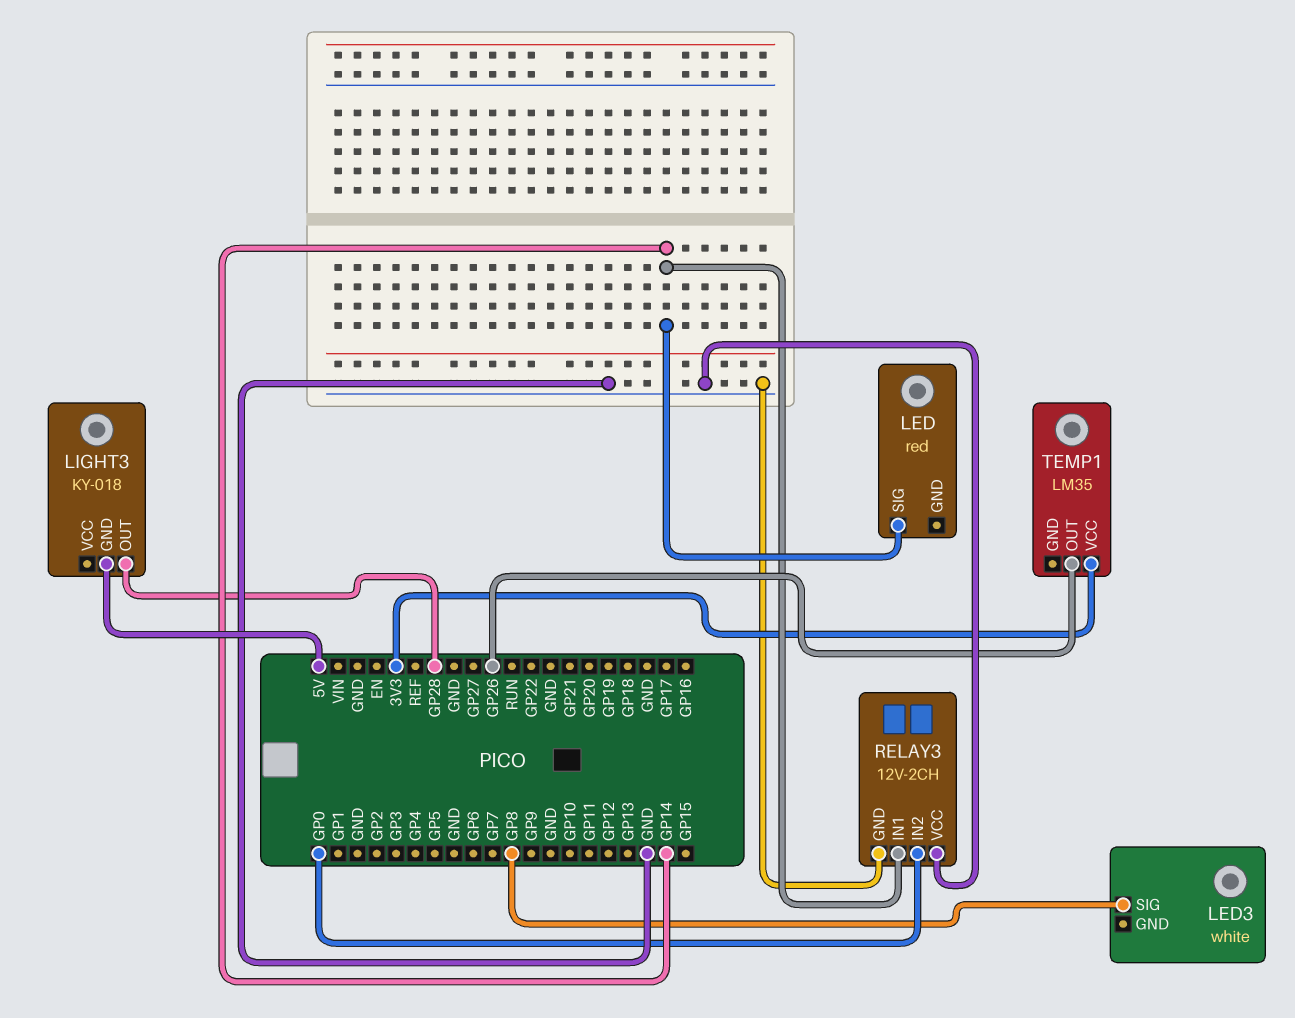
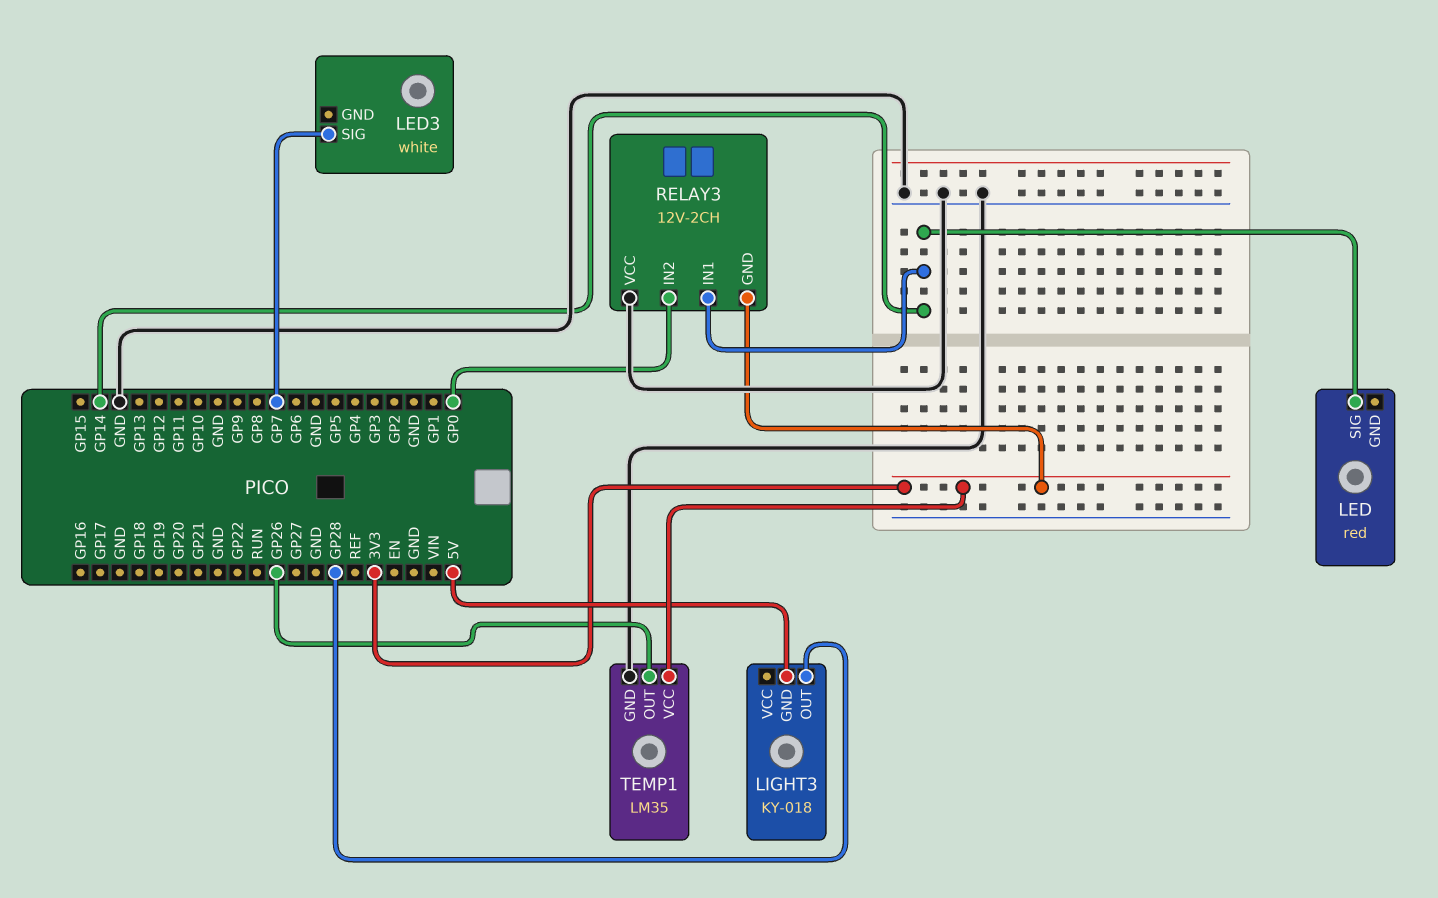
LED3 pin SIG: GP8 -> GP7
RELAY3 pin GND: GND -> 3V3
TEMP1 pin GND: none -> GND

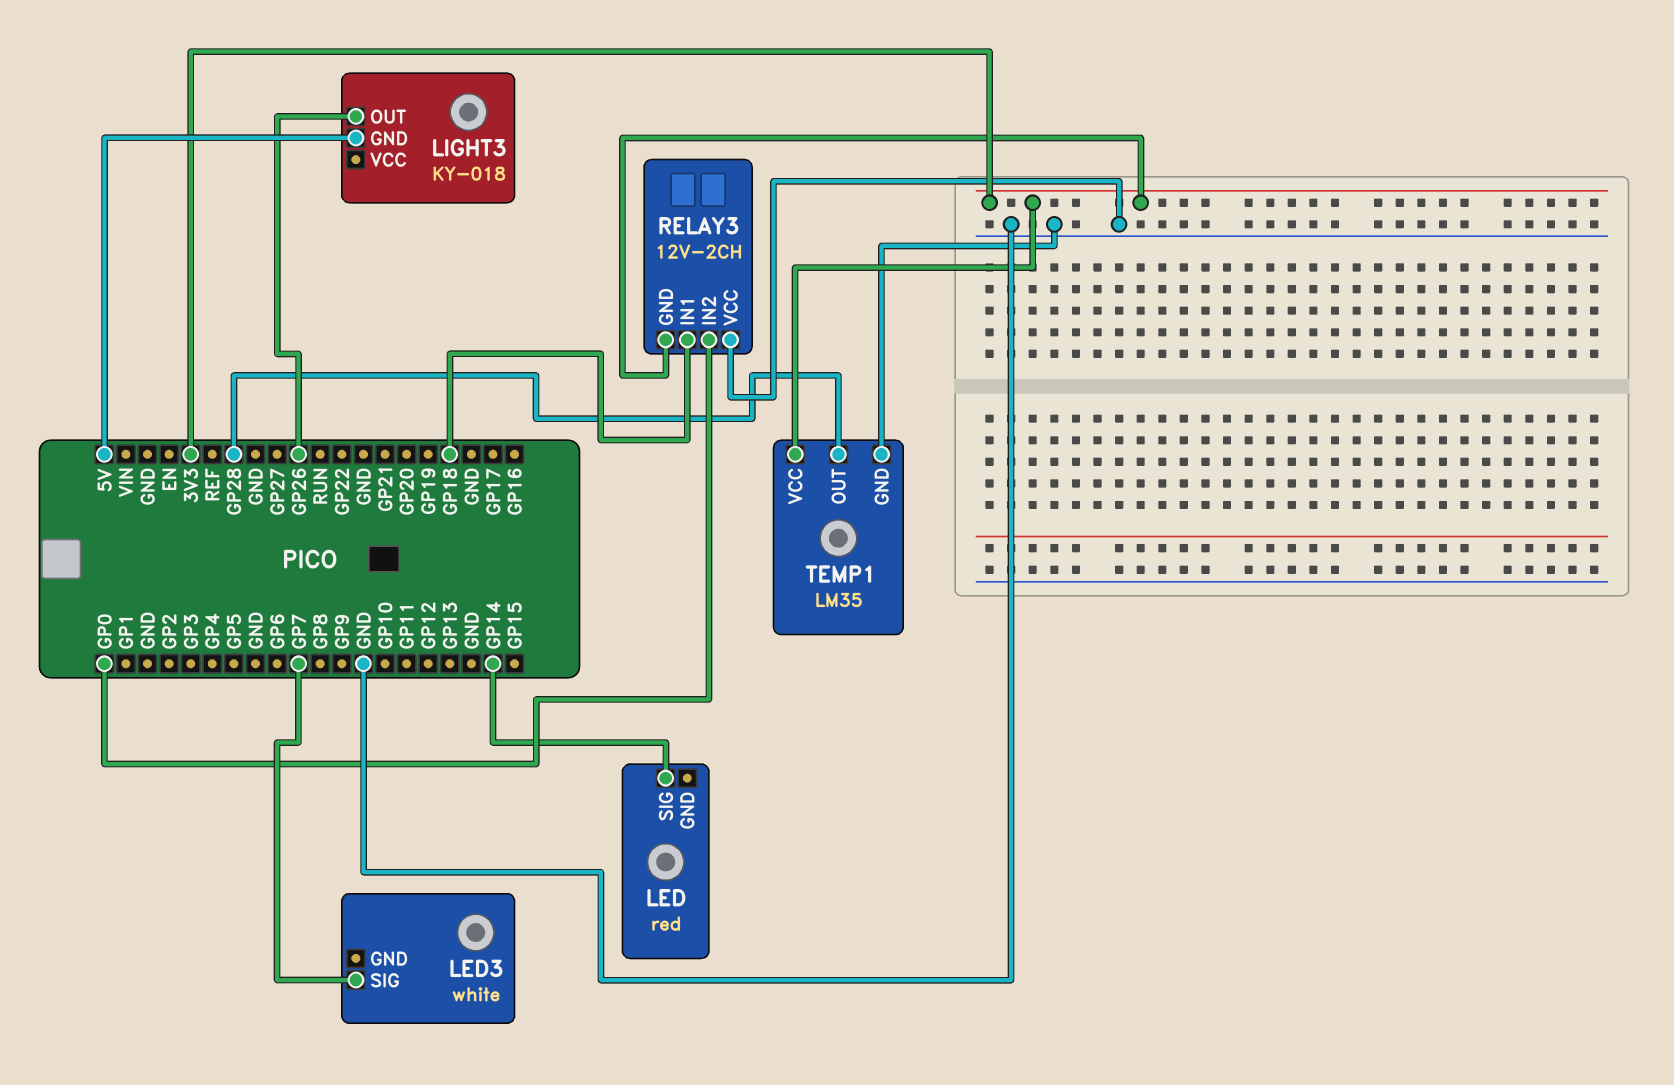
LIGHT3 pin OUT: GP28 -> GP26
RELAY3 pin IN1: GP14 -> GP18
TEMP1 pin OUT: GP26 -> GP28

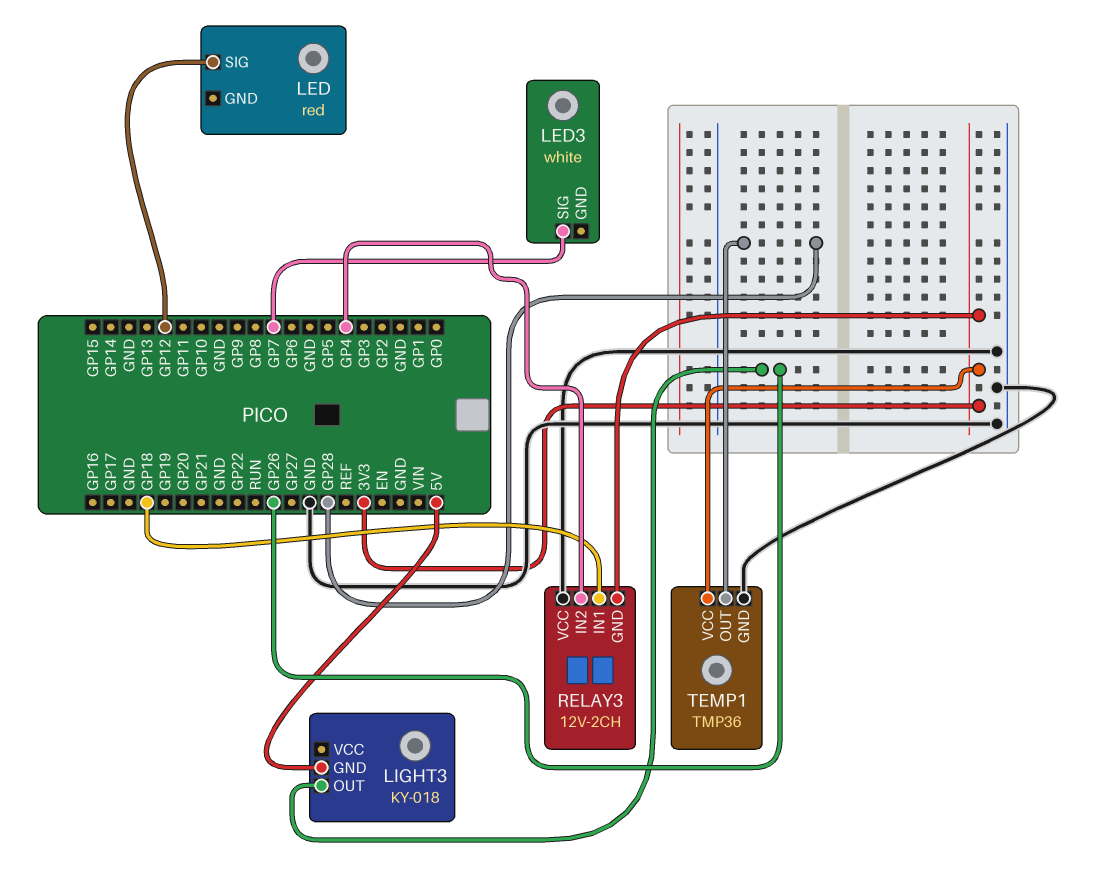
LED pin SIG: GP14 -> GP12
RELAY3 pin IN2: GP0 -> GP4
TEMP1: LM35 -> TMP36

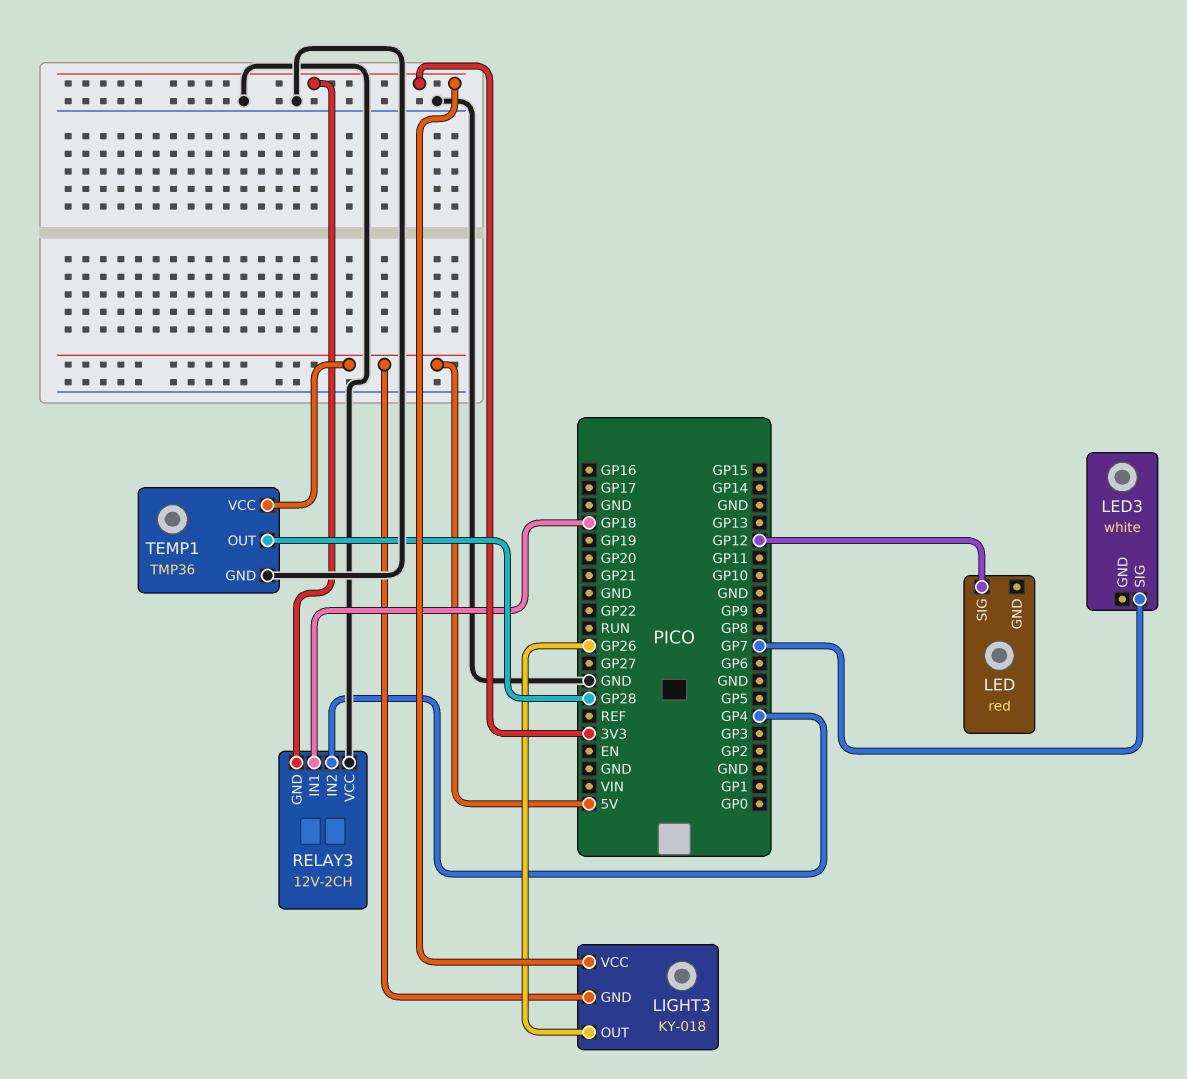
LIGHT3 pin VCC: none -> 3V3
TEMP1 pin VCC: 3V3 -> 5V

